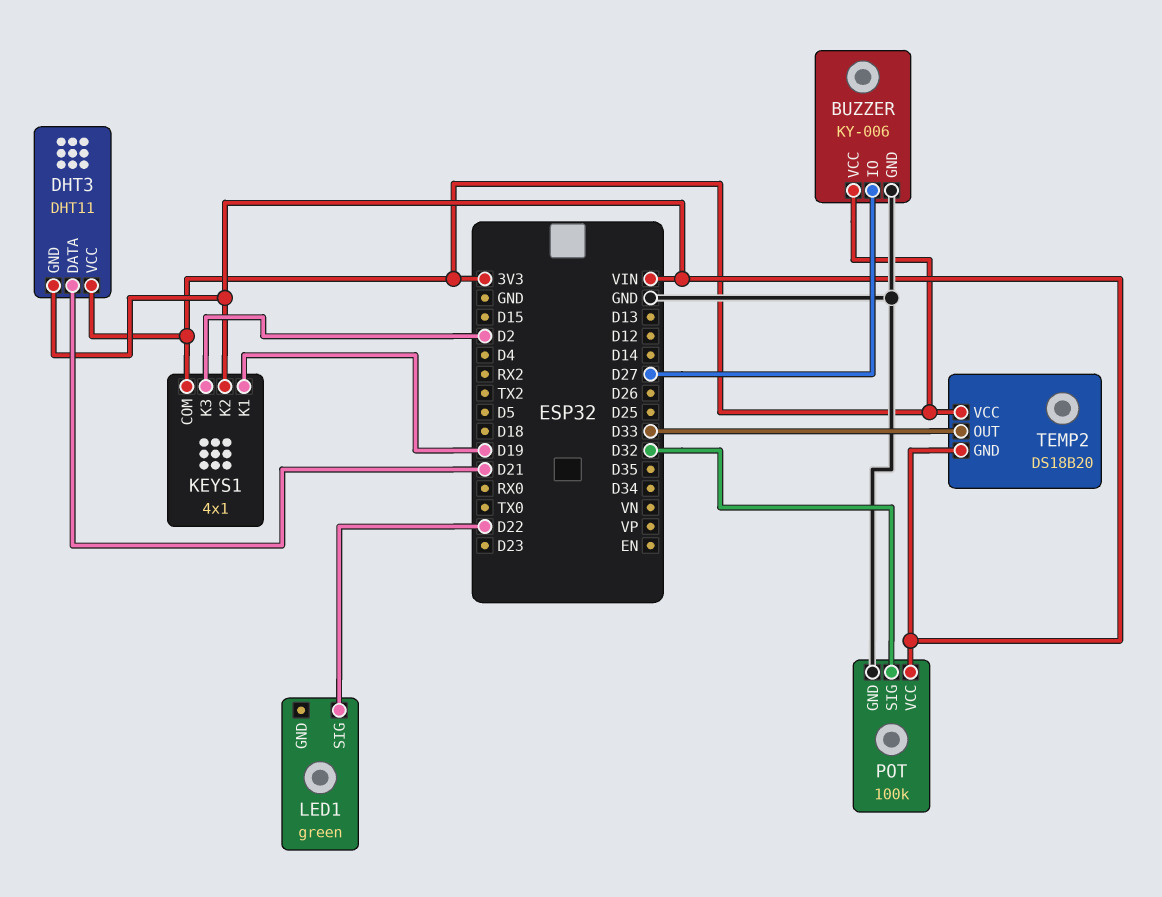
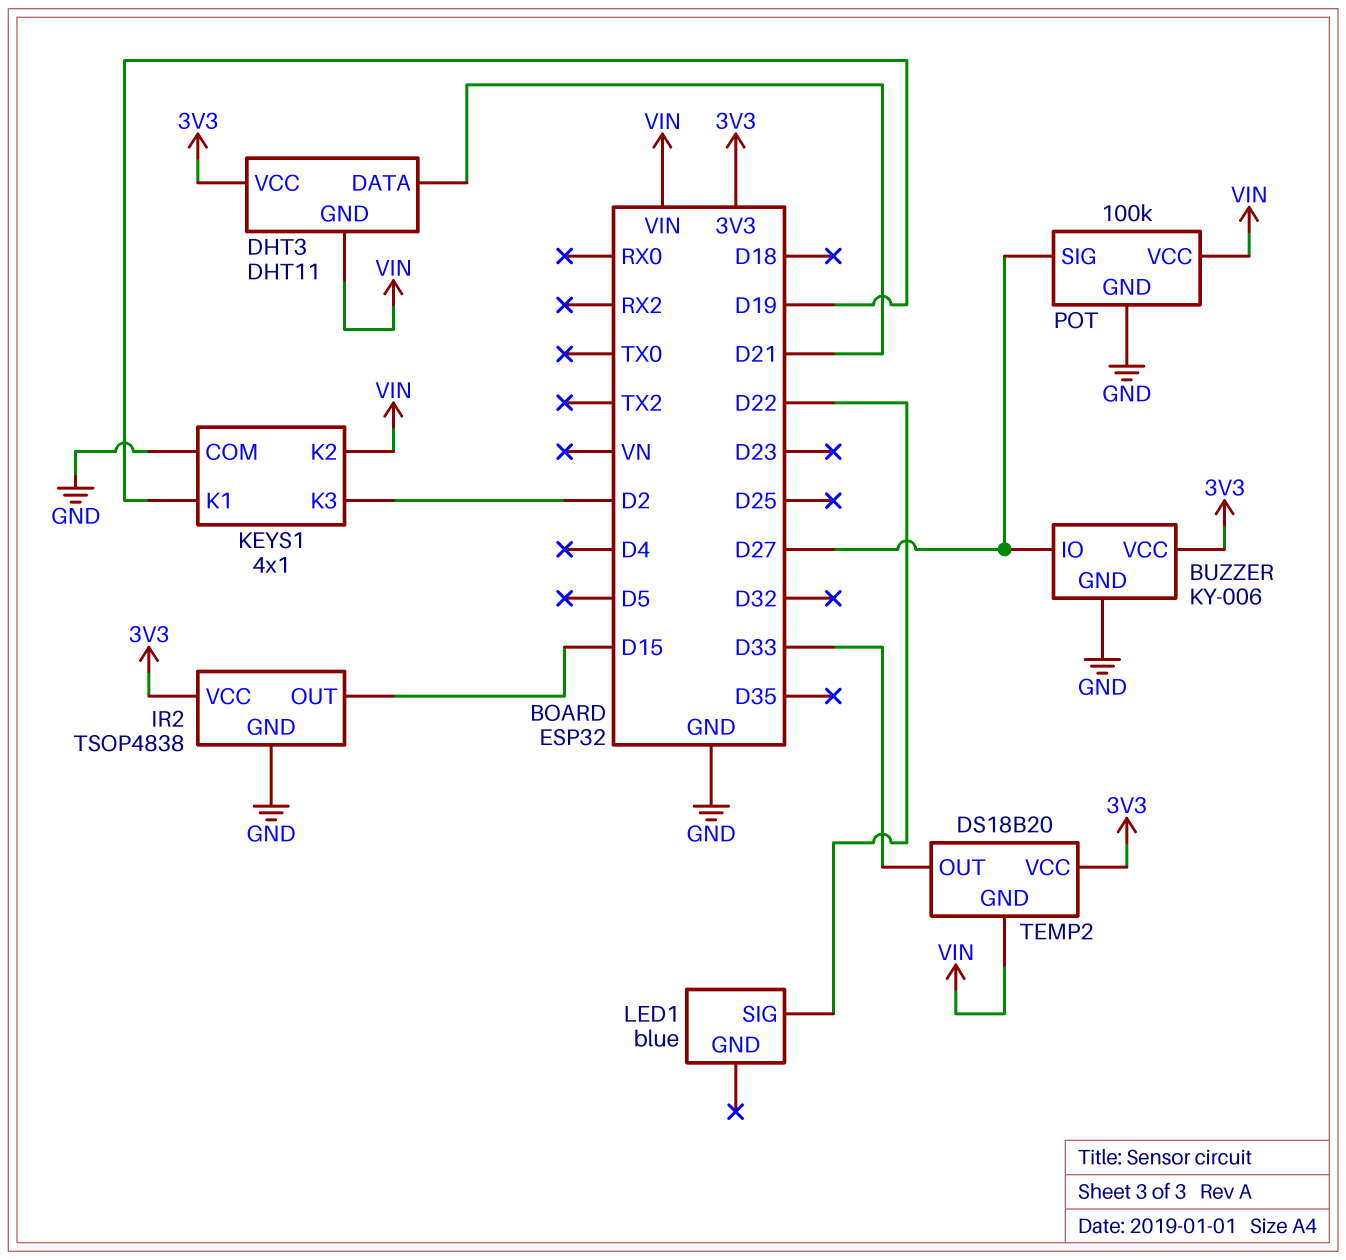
IR2: none -> TSOP4838
IR2 pin GND: none -> GND
IR2 pin OUT: none -> D15
IR2 pin VCC: none -> 3V3
KEYS1 pin COM: 3V3 -> GND
LED1: green -> blue
POT pin SIG: D32 -> D27

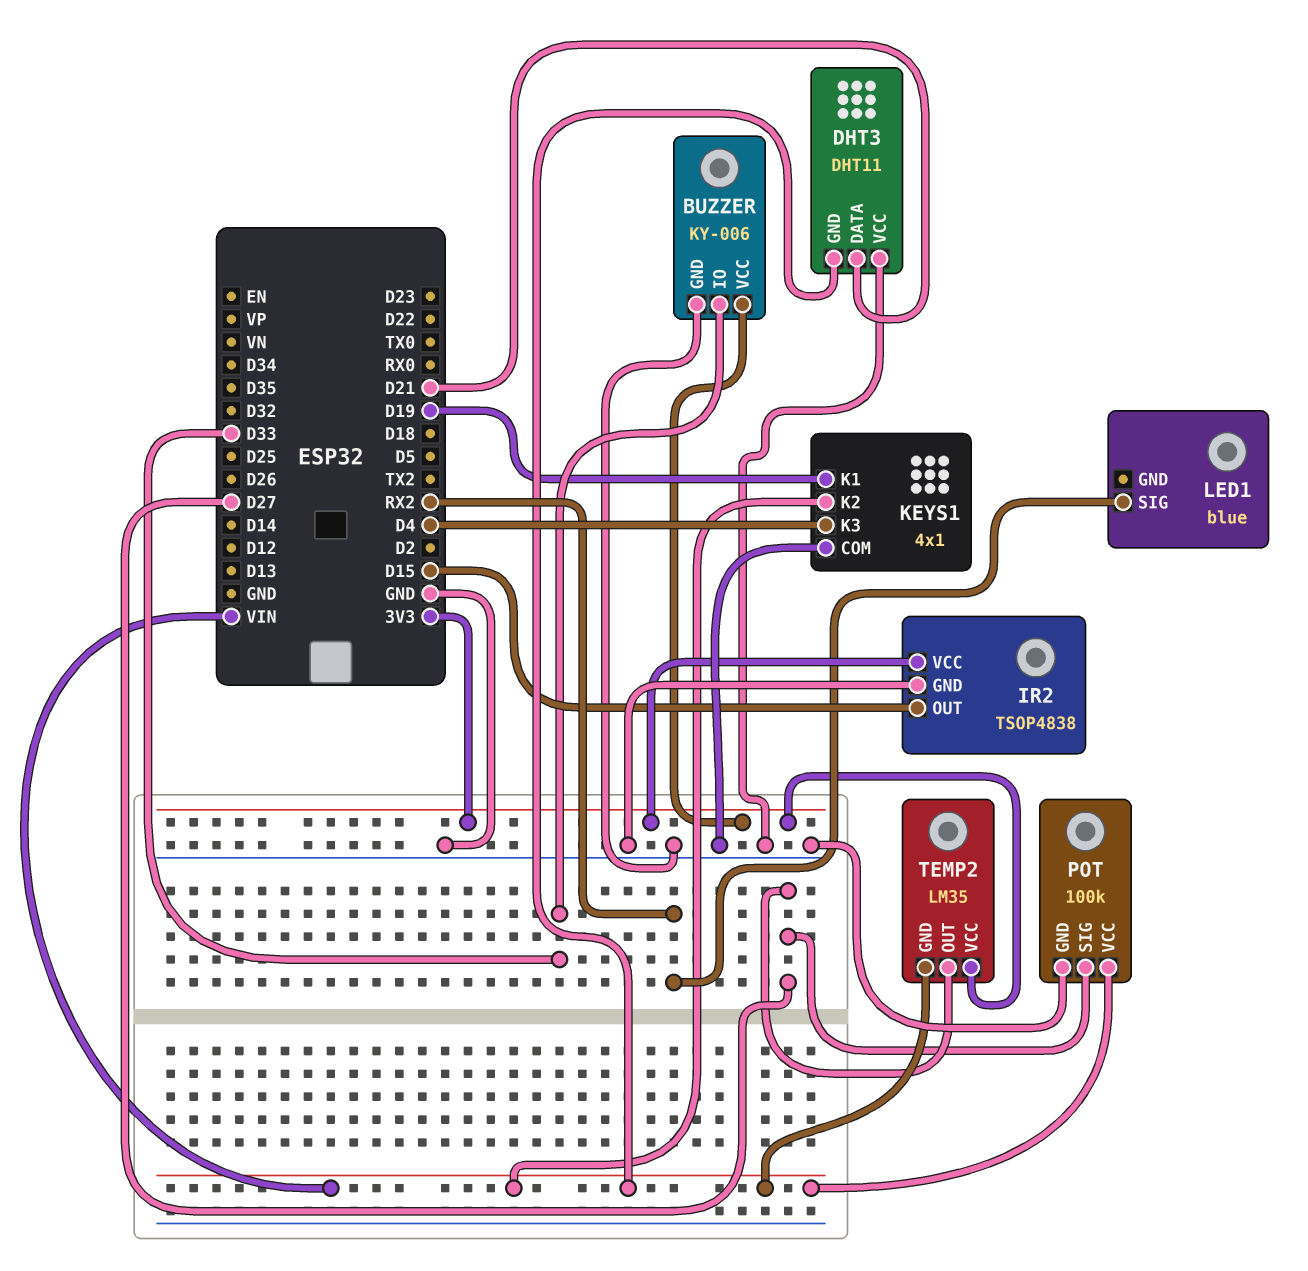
BUZZER pin IO: D27 -> D33
DHT3 pin VCC: 3V3 -> GND
KEYS1 pin K3: D2 -> D4
LED1 pin SIG: D22 -> RX2
TEMP2: DS18B20 -> LM35
TEMP2 pin OUT: D33 -> D27

